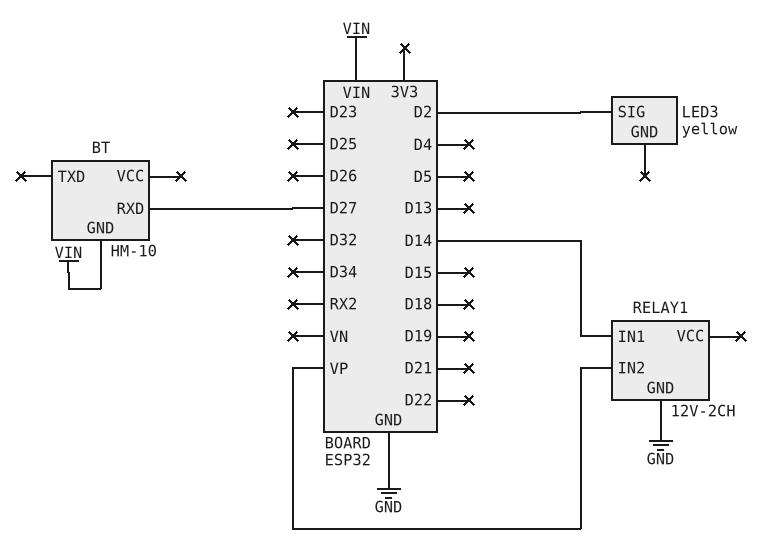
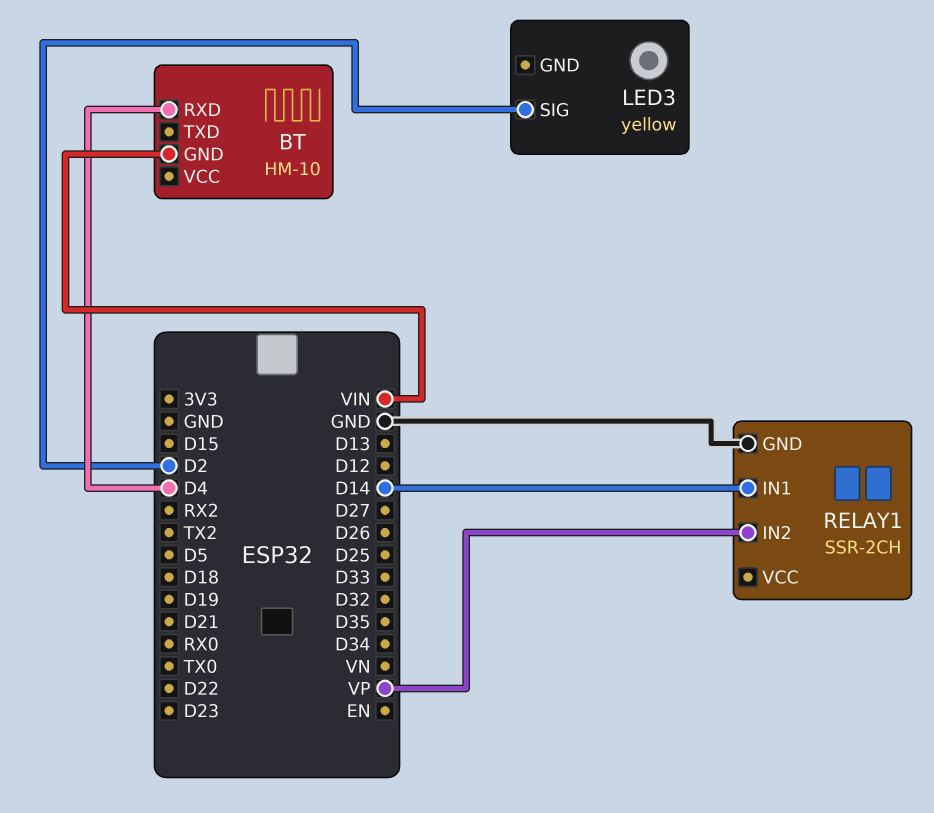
BT pin RXD: D27 -> D4
RELAY1: 12V-2CH -> SSR-2CH

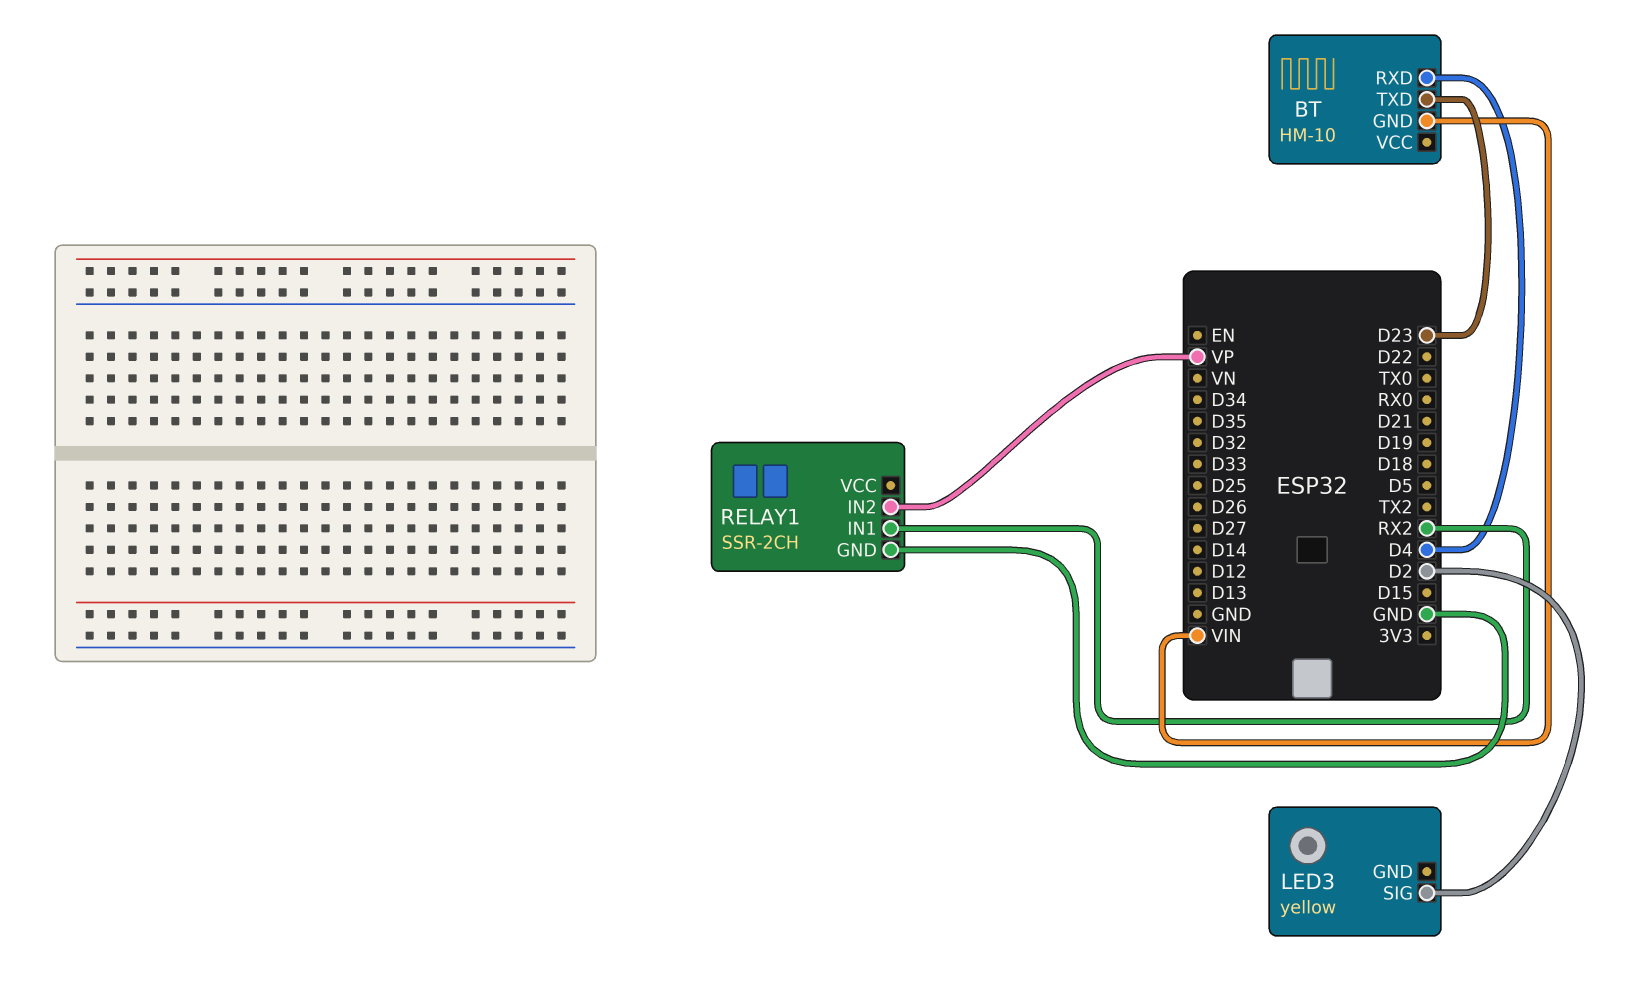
BT pin TXD: none -> D23
RELAY1 pin IN1: D14 -> RX2

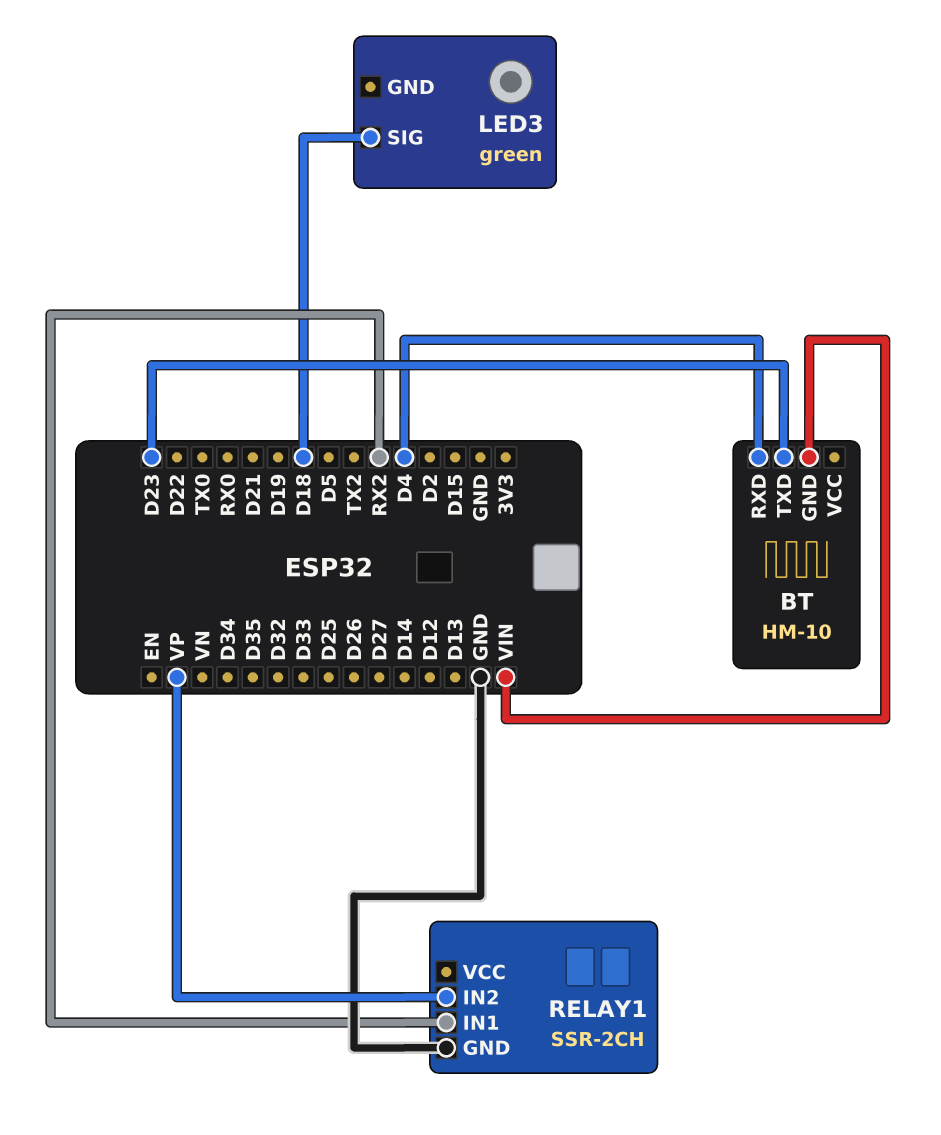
LED3: yellow -> green
LED3 pin SIG: D2 -> D18

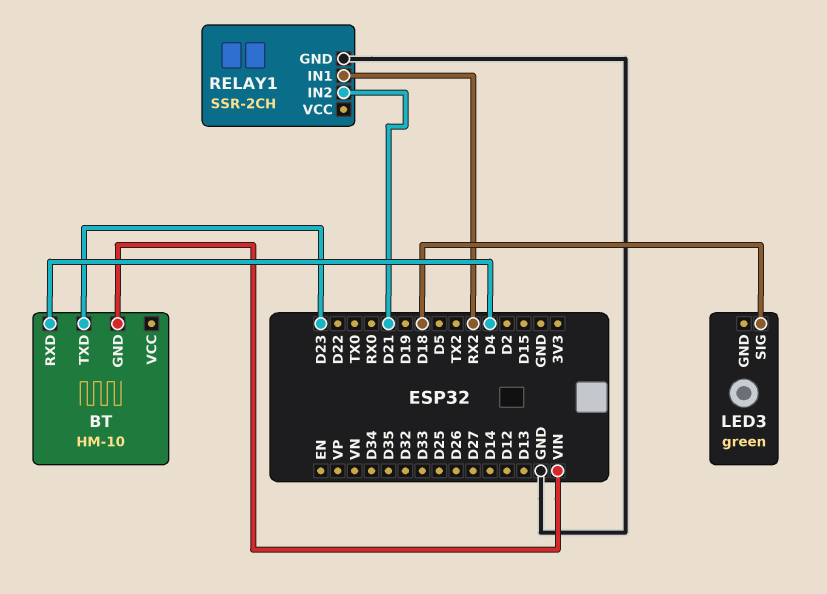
RELAY1 pin IN2: VP -> D21

